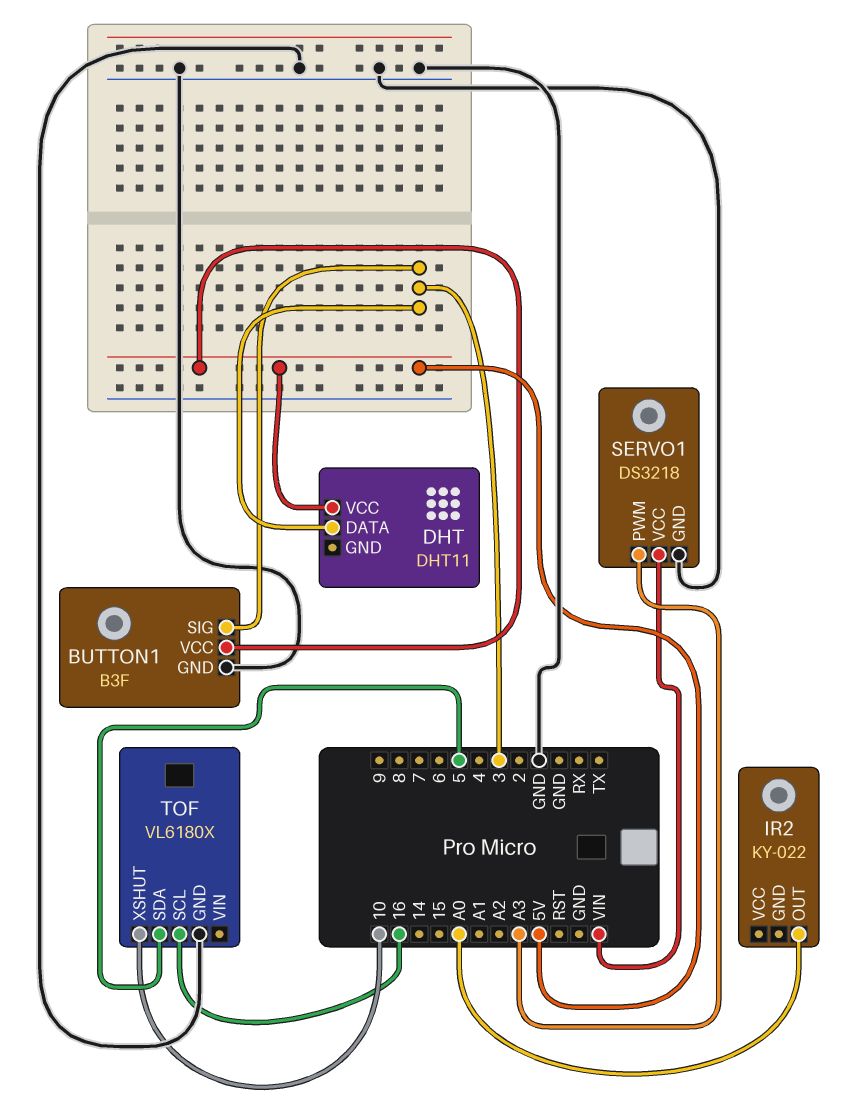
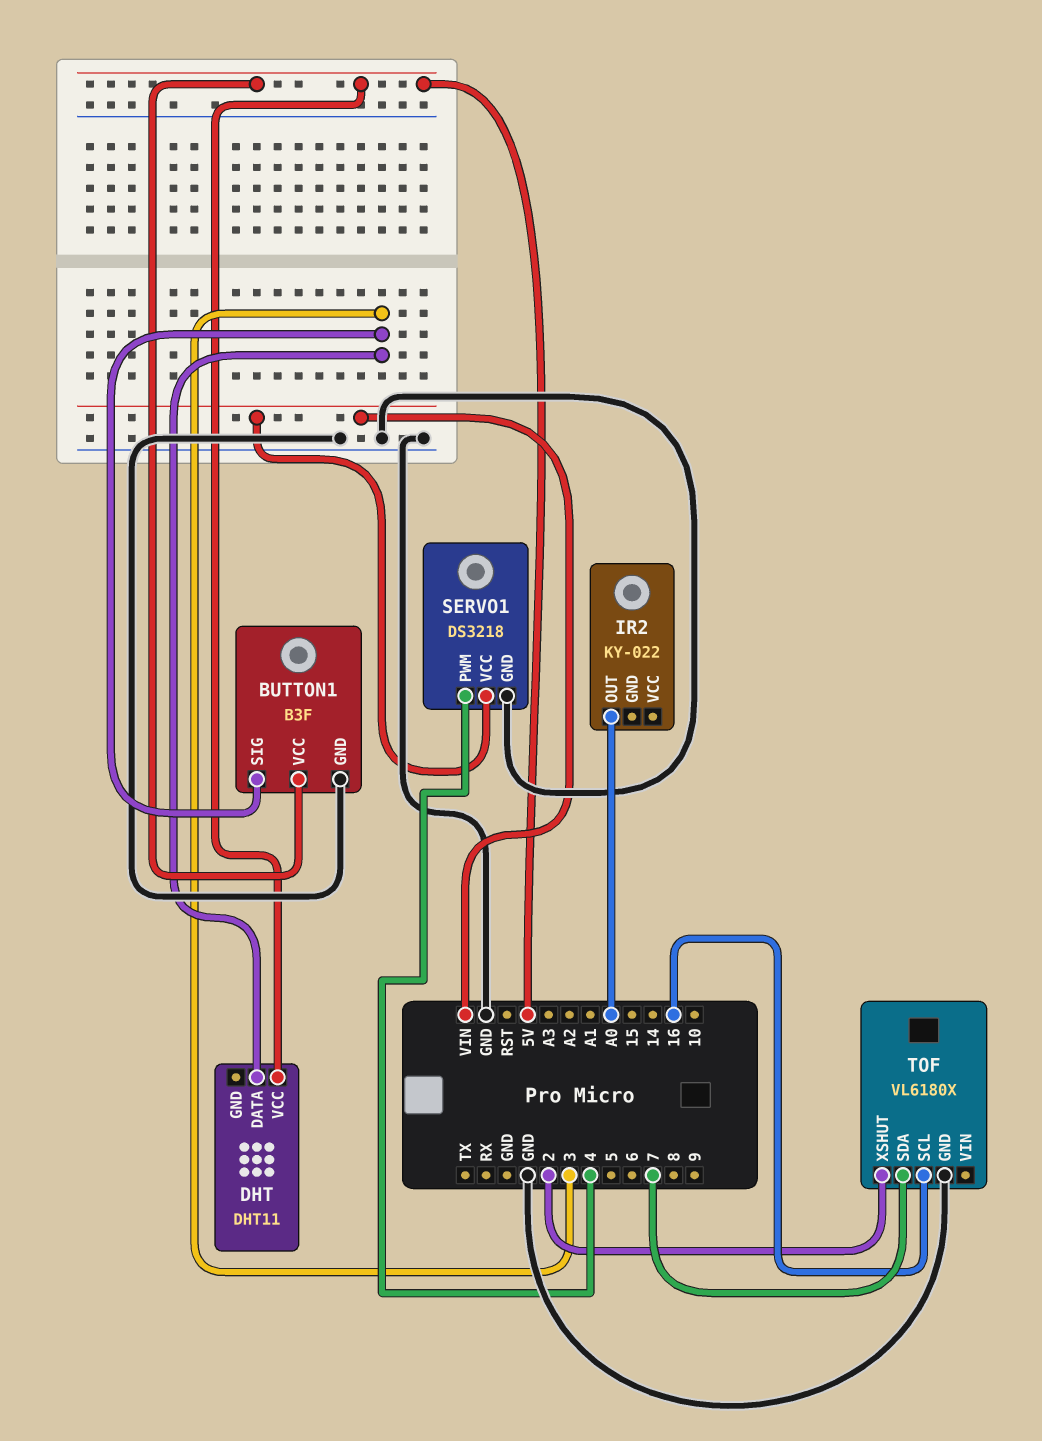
SERVO1 pin PWM: A3 -> 4
TOF pin SDA: 5 -> 7
TOF pin XSHUT: 10 -> 2

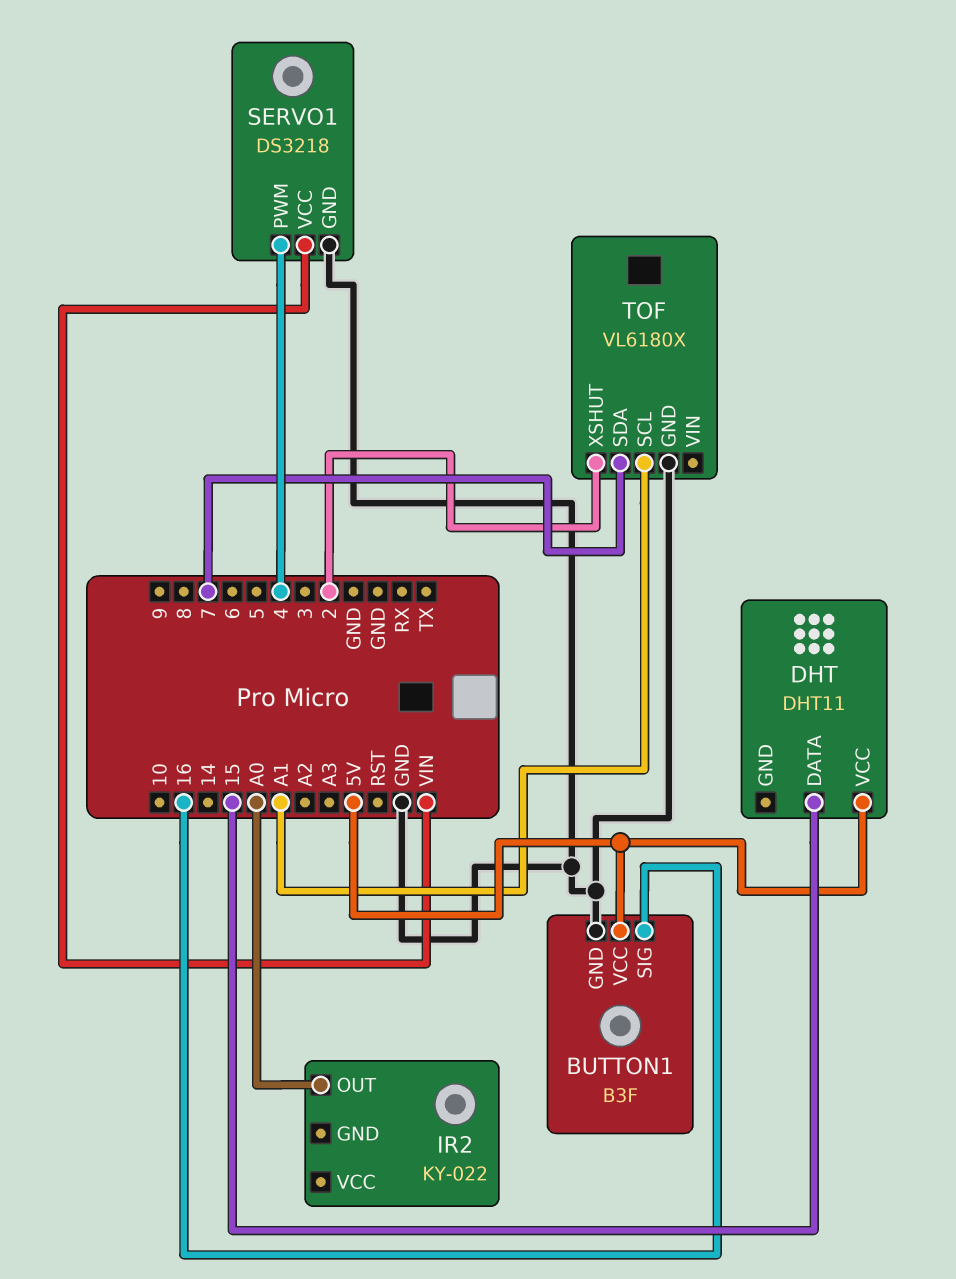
BUTTON1 pin SIG: 3 -> 16
DHT pin DATA: 3 -> 15
TOF pin SCL: 16 -> A1

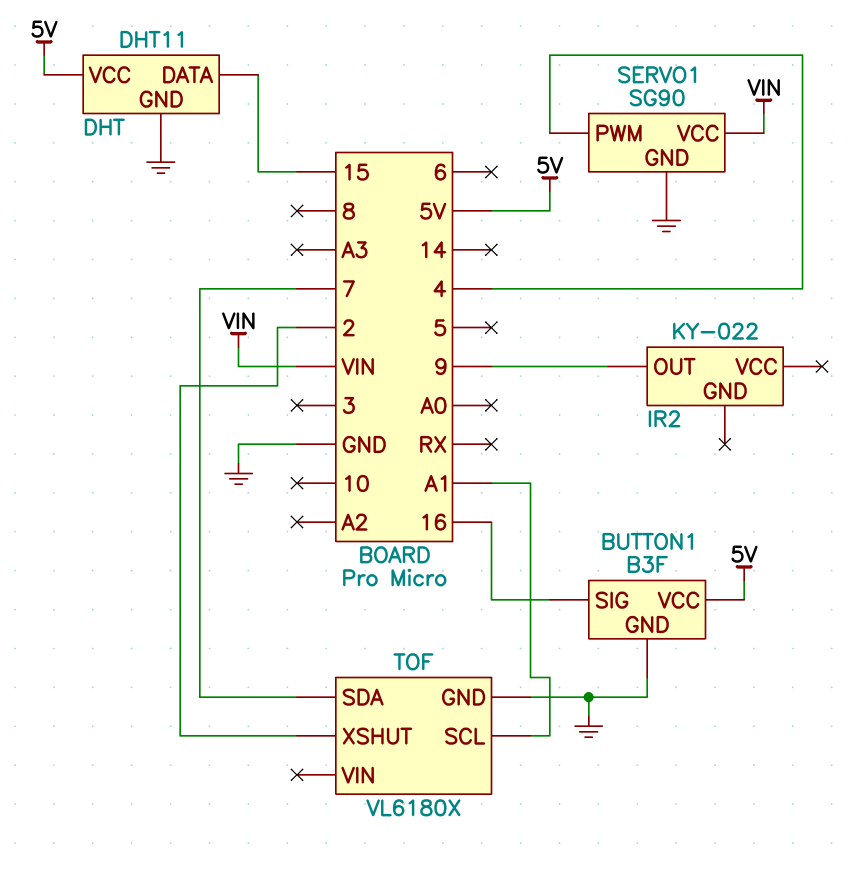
DHT pin GND: none -> GND
IR2 pin OUT: A0 -> 9
SERVO1: DS3218 -> SG90

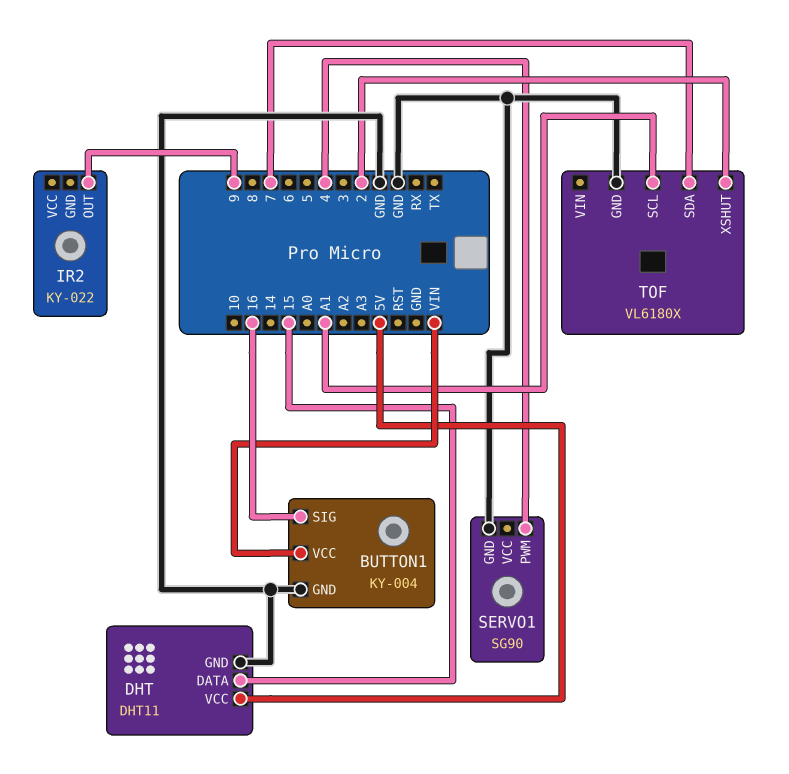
BUTTON1: B3F -> KY-004
BUTTON1 pin VCC: 5V -> VIN
SERVO1 pin VCC: VIN -> none

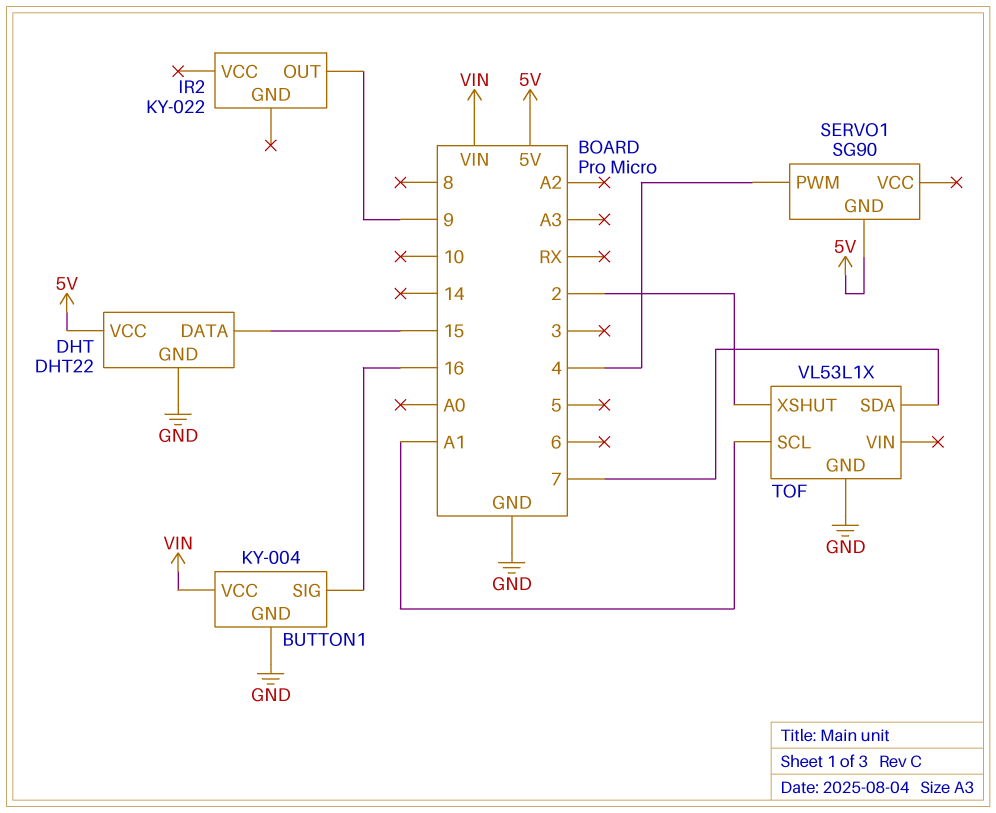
DHT: DHT11 -> DHT22
SERVO1 pin GND: GND -> 5V
TOF: VL6180X -> VL53L1X

